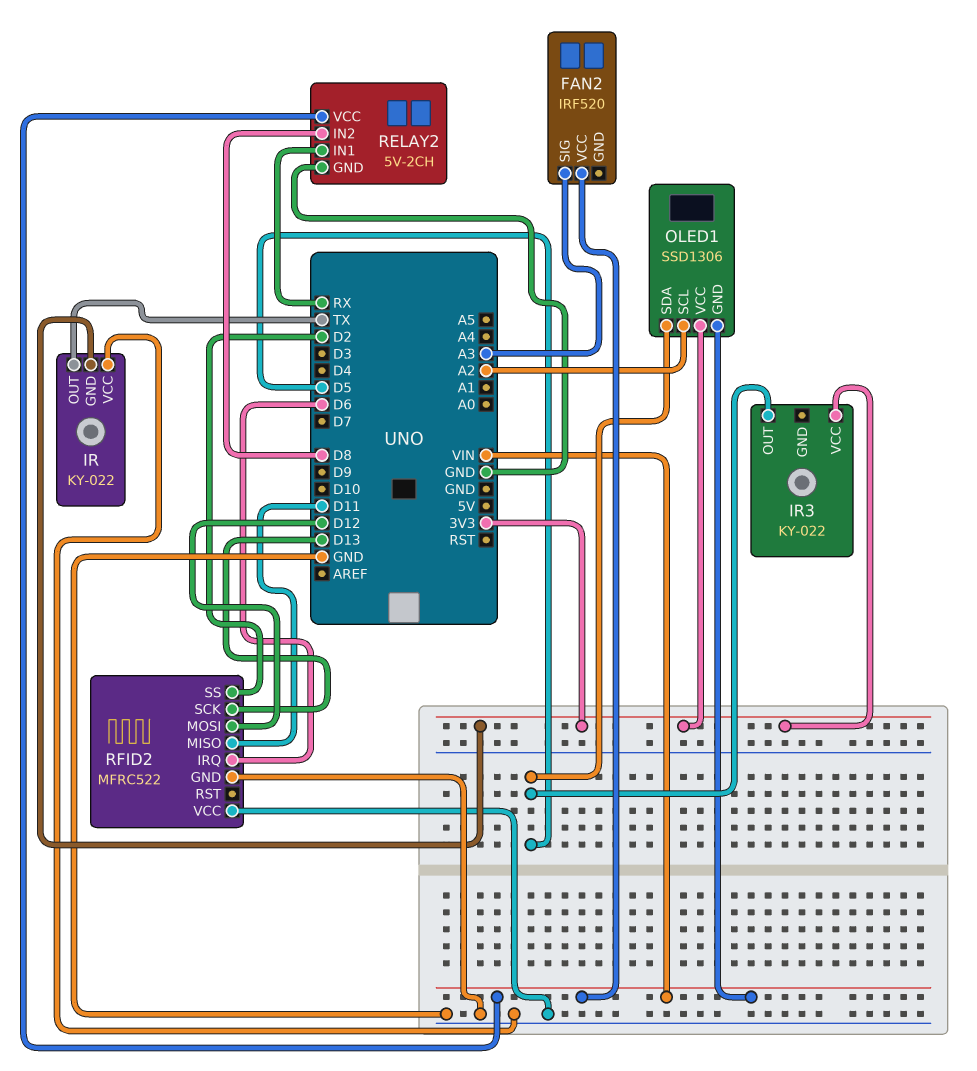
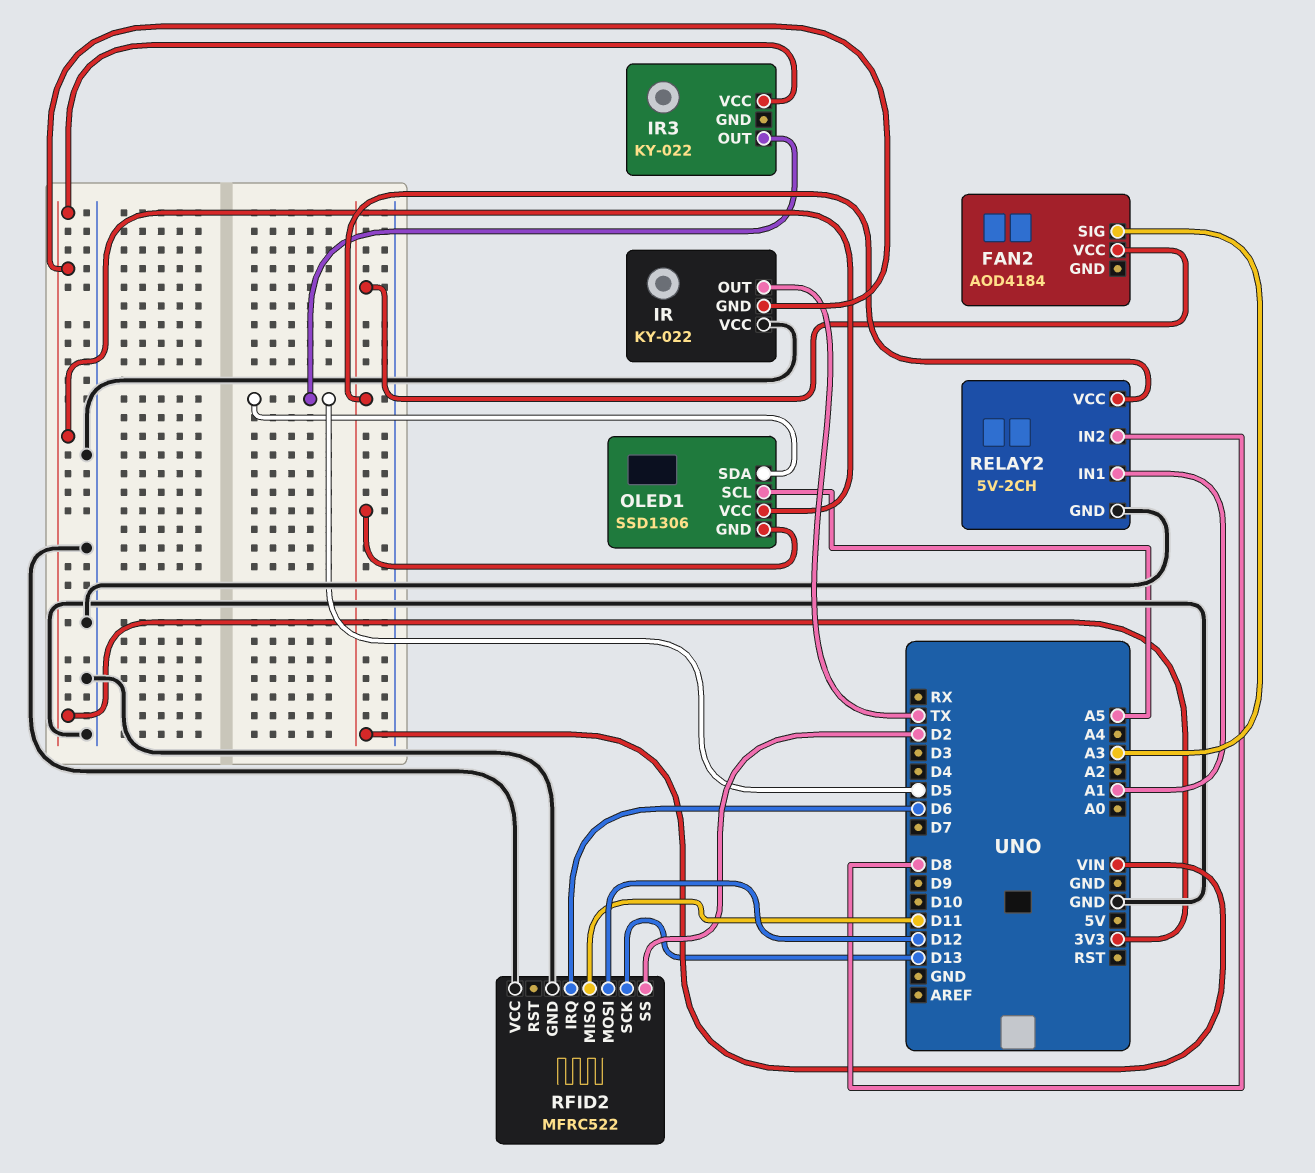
FAN2: IRF520 -> AOD4184
OLED1 pin SCL: A2 -> A5
RELAY2 pin IN1: RX -> A1

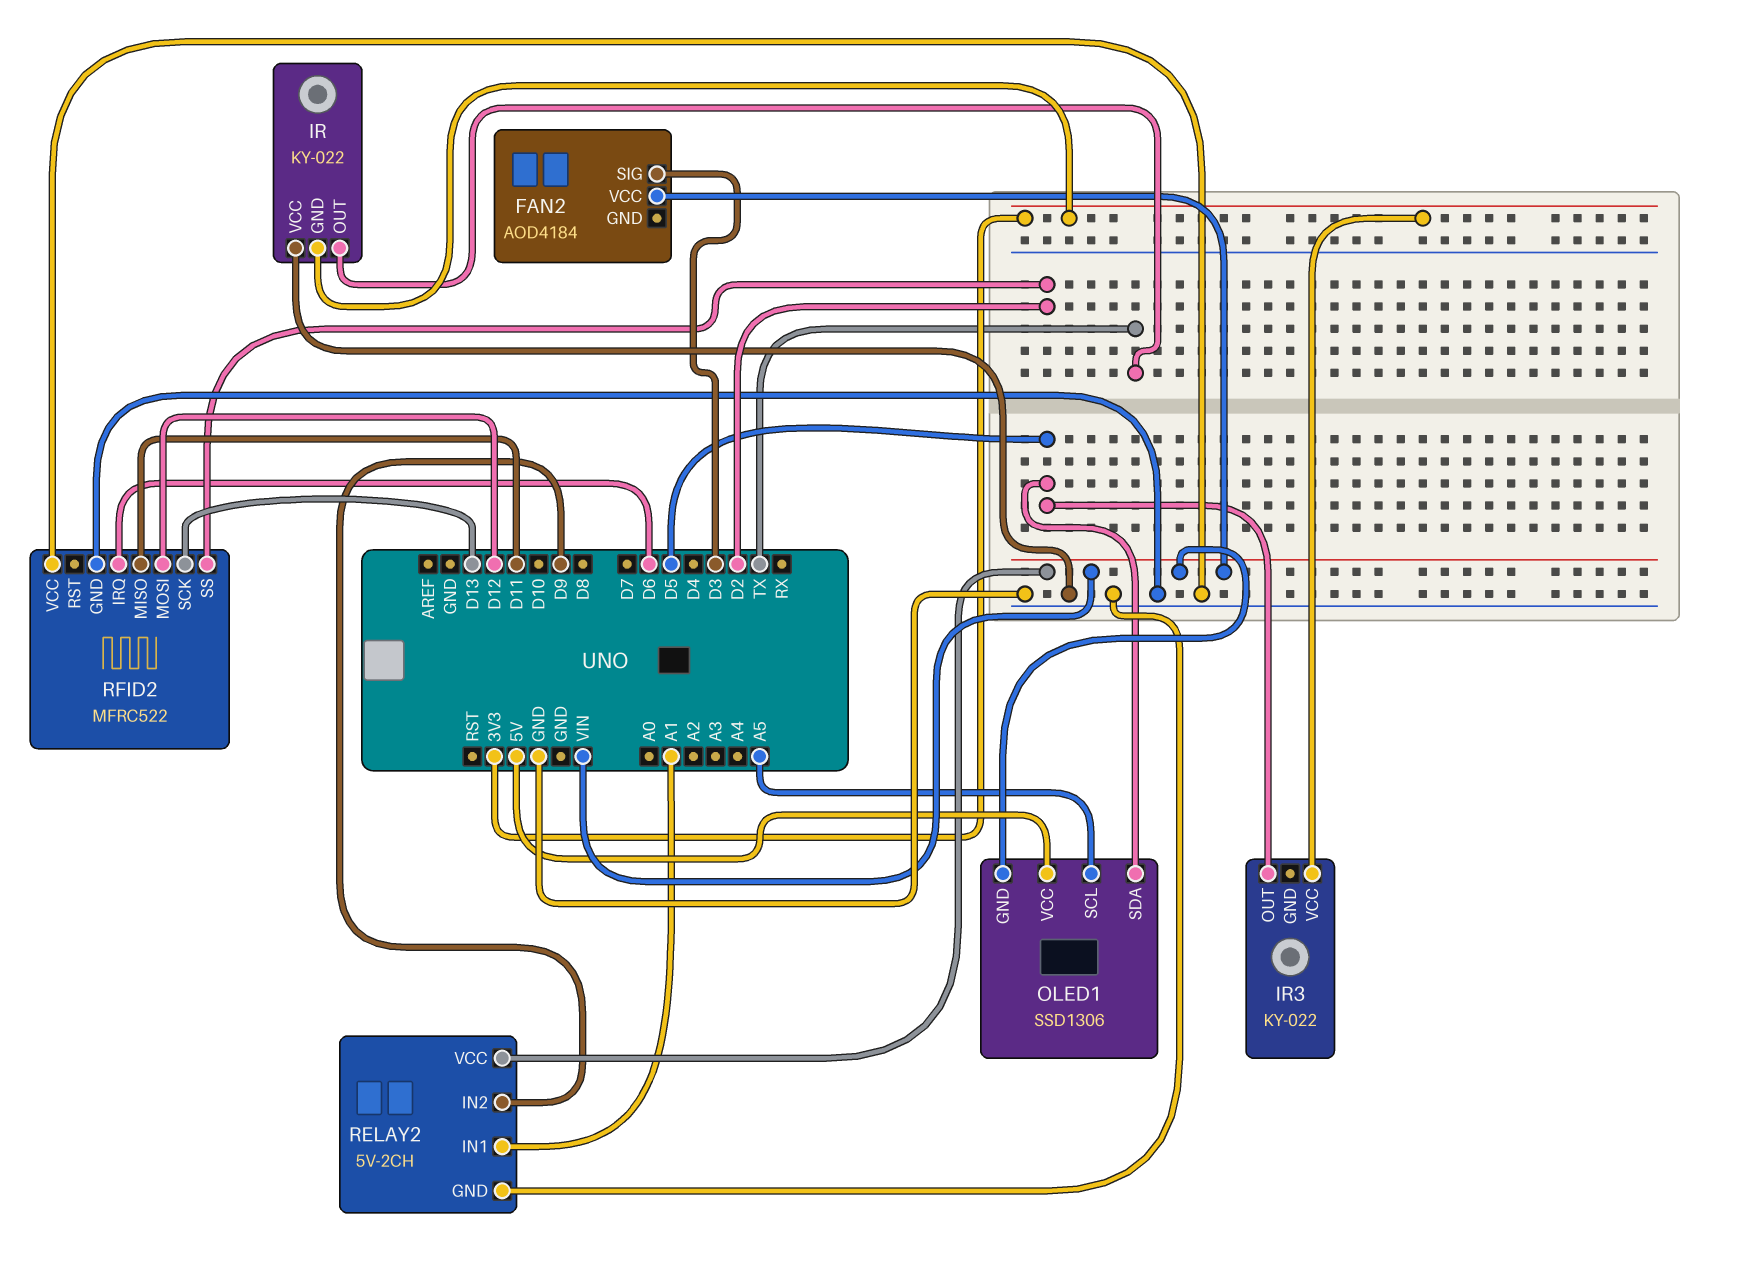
FAN2 pin SIG: A3 -> D3
OLED1 pin VCC: 3V3 -> 5V
RELAY2 pin IN2: D8 -> D9

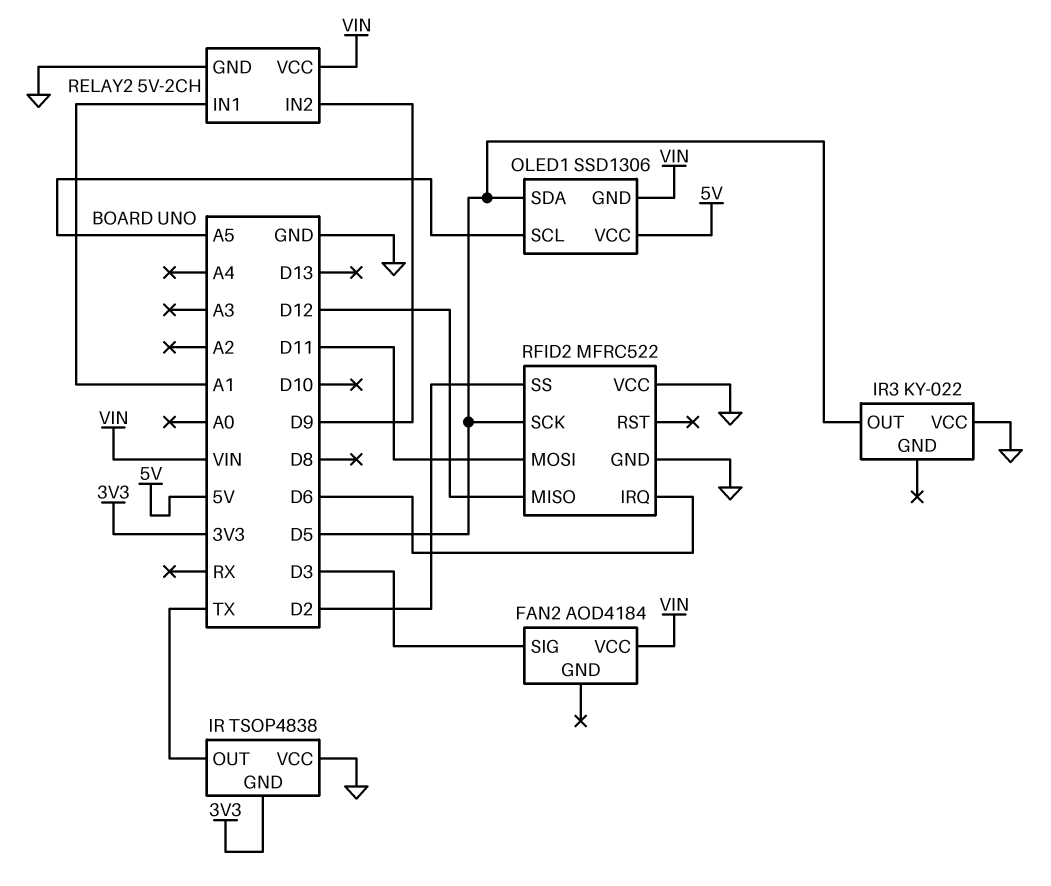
IR: KY-022 -> TSOP4838
IR3 pin VCC: 3V3 -> GND
RFID2 pin MISO: D11 -> D12
RFID2 pin MOSI: D12 -> D11
RFID2 pin SCK: D13 -> D5

